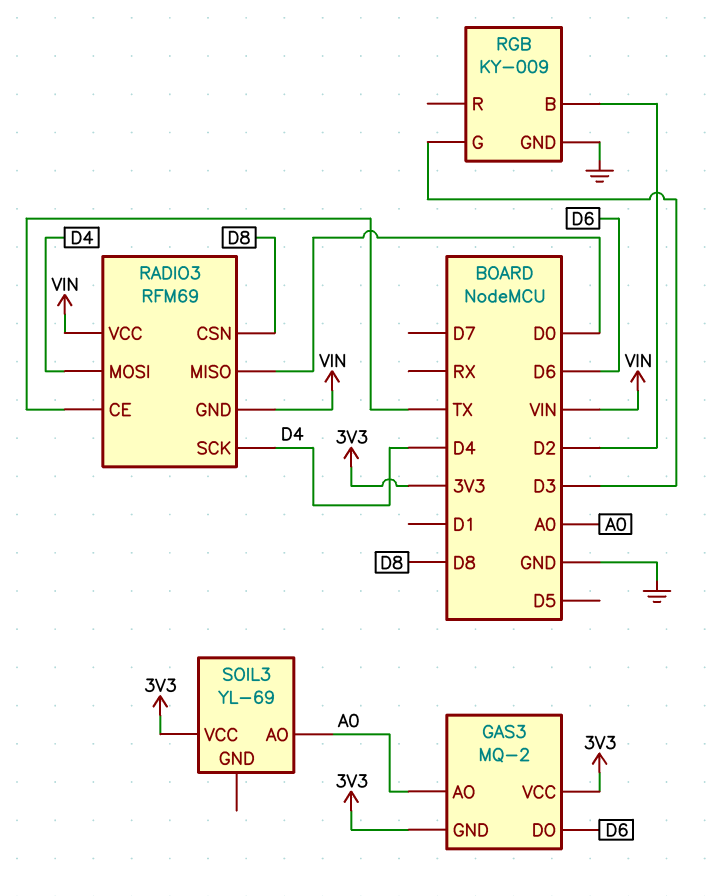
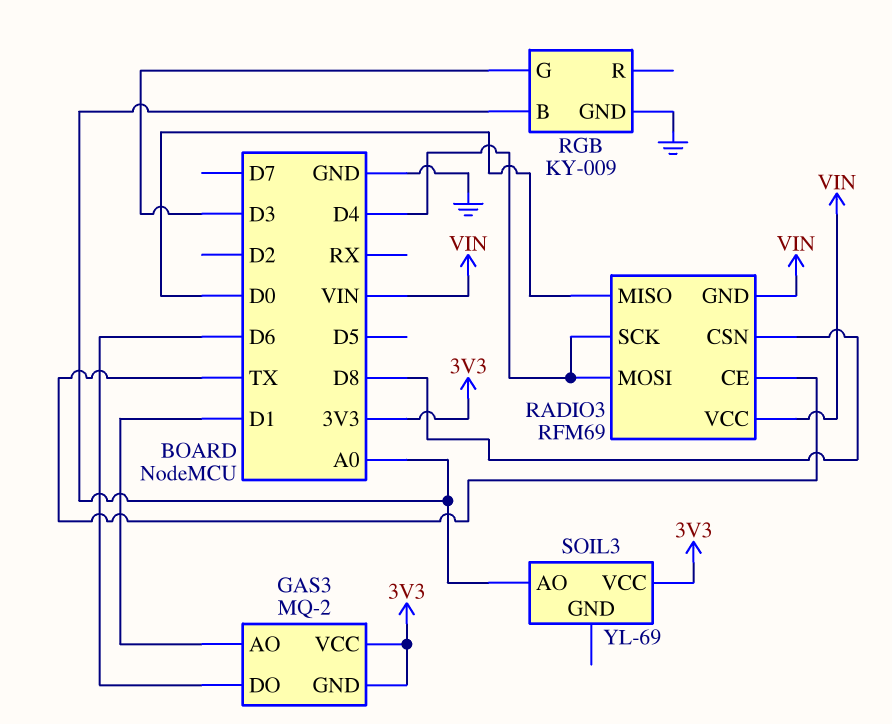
GAS3 pin AO: A0 -> D1
RGB pin B: D2 -> A0

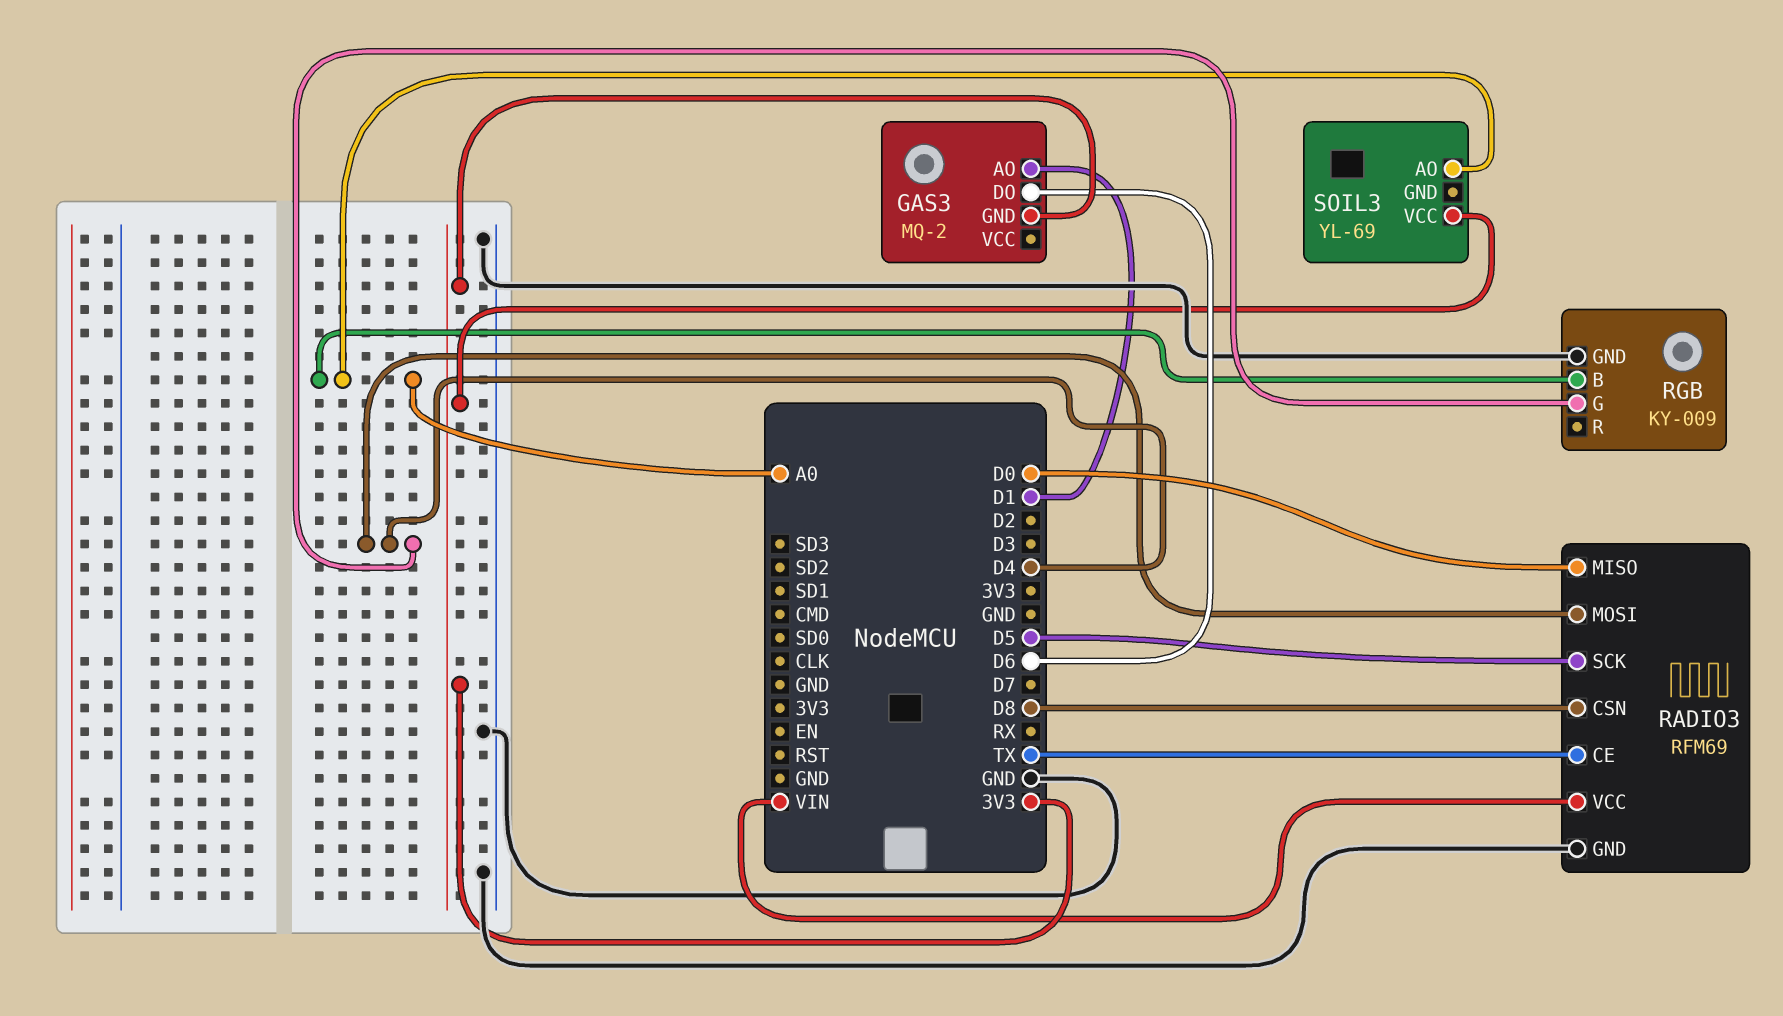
GAS3 pin VCC: 3V3 -> none
RADIO3 pin GND: VIN -> GND
RADIO3 pin SCK: D4 -> D5
RGB pin G: D3 -> D4

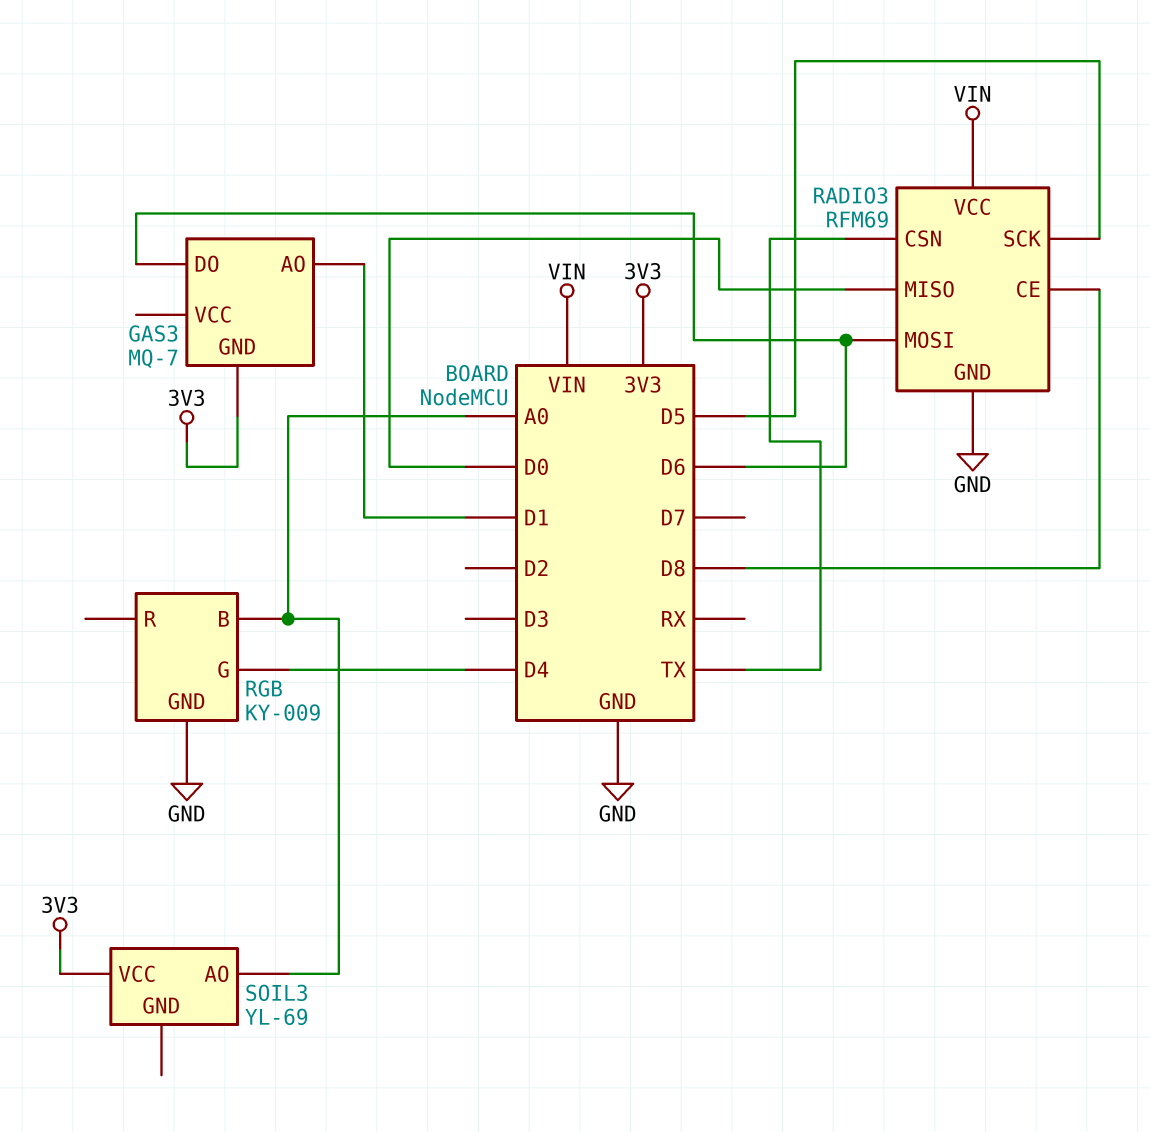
GAS3: MQ-2 -> MQ-7
RADIO3 pin CE: TX -> D8
RADIO3 pin CSN: D8 -> TX
RADIO3 pin MOSI: D4 -> D6

